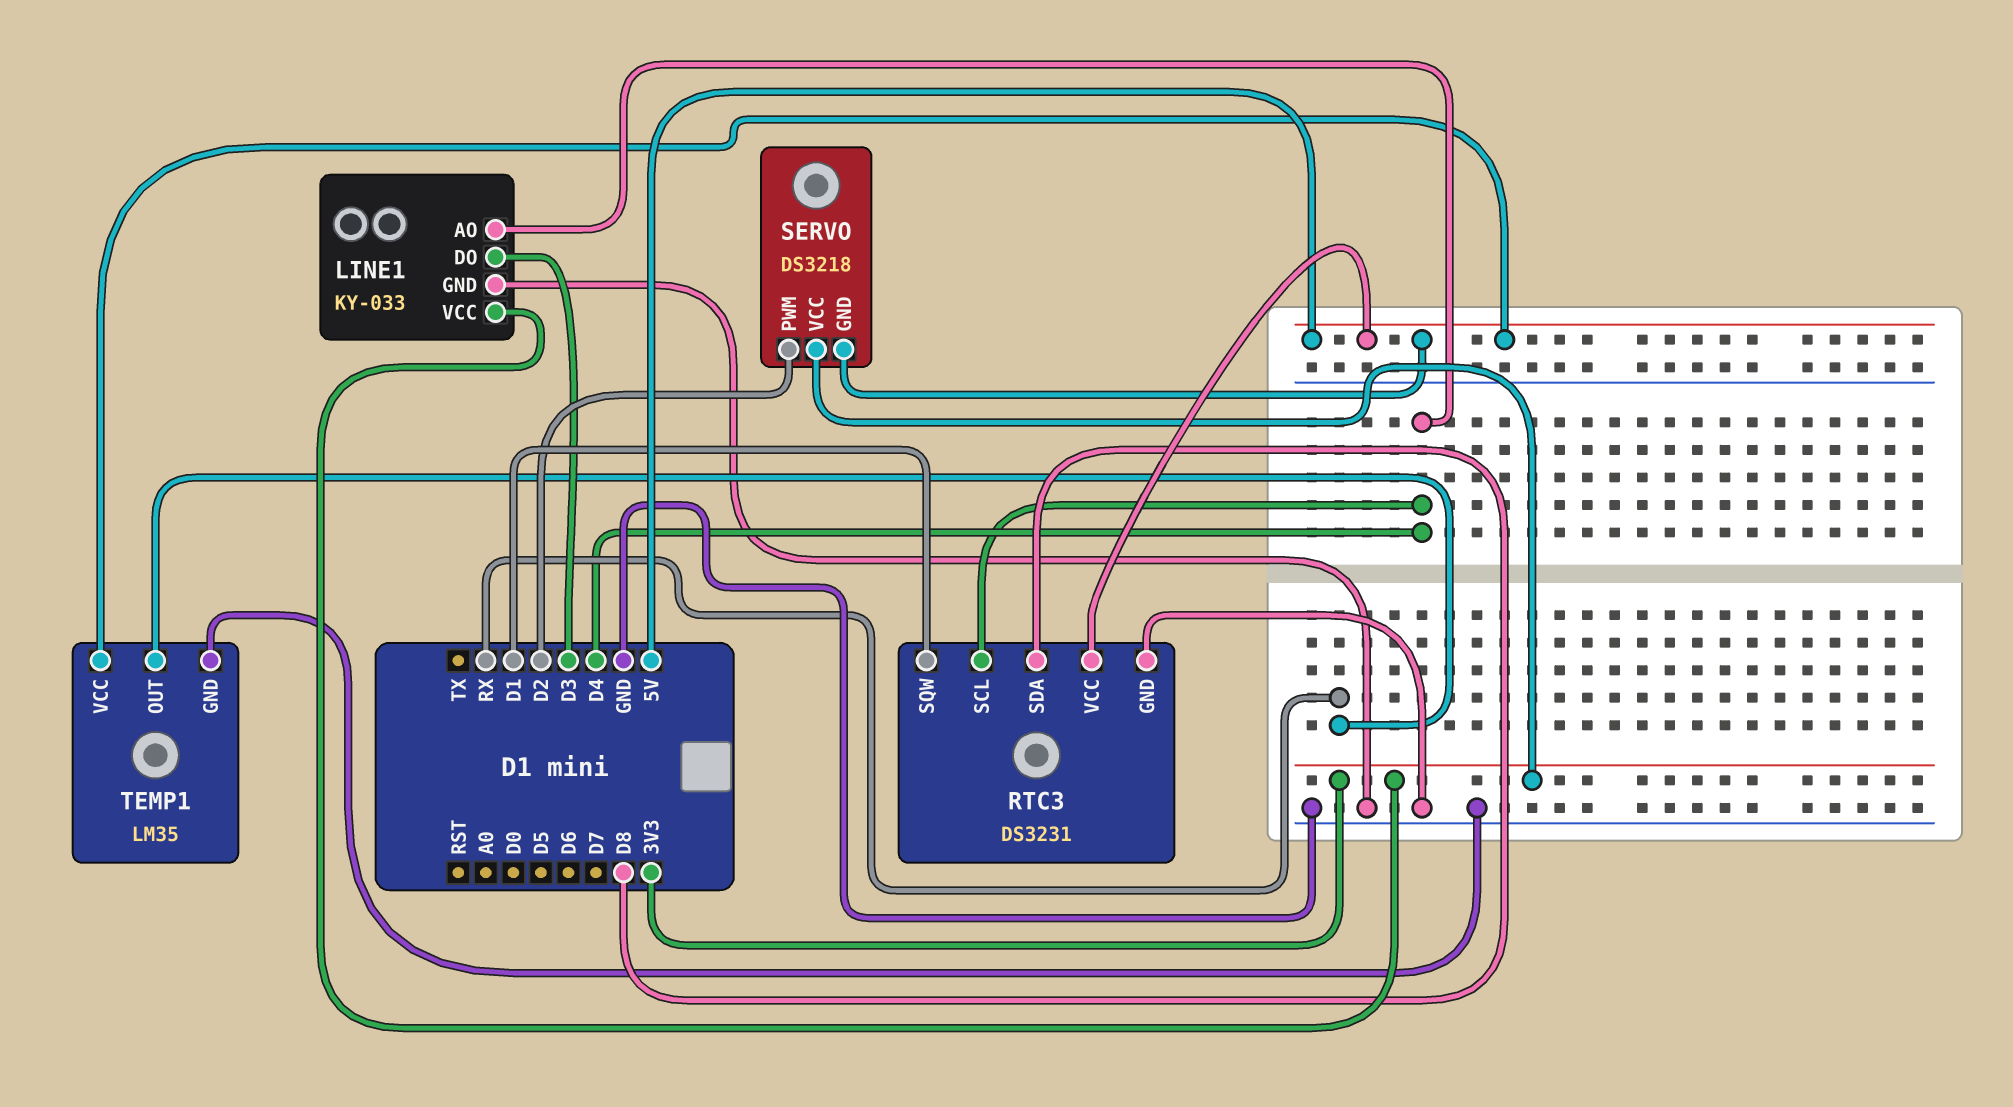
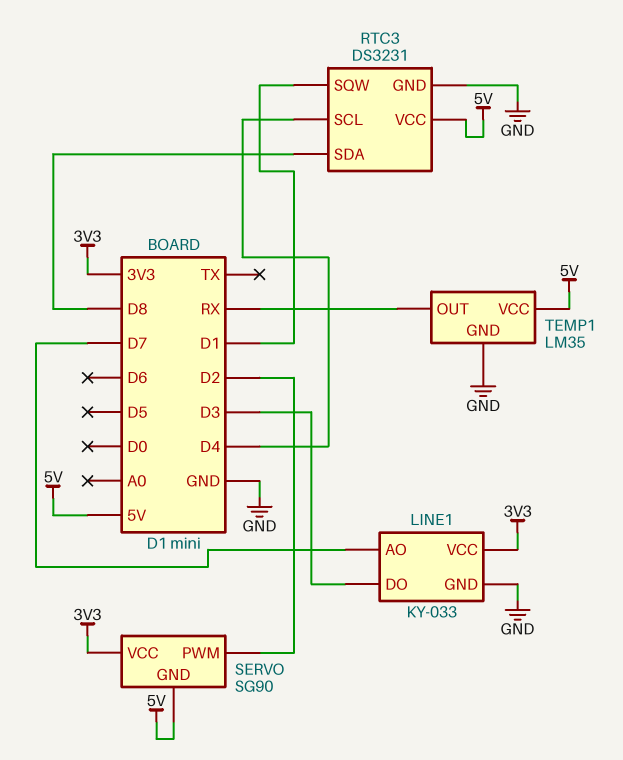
LINE1 pin AO: D4 -> D7
SERVO: DS3218 -> SG90

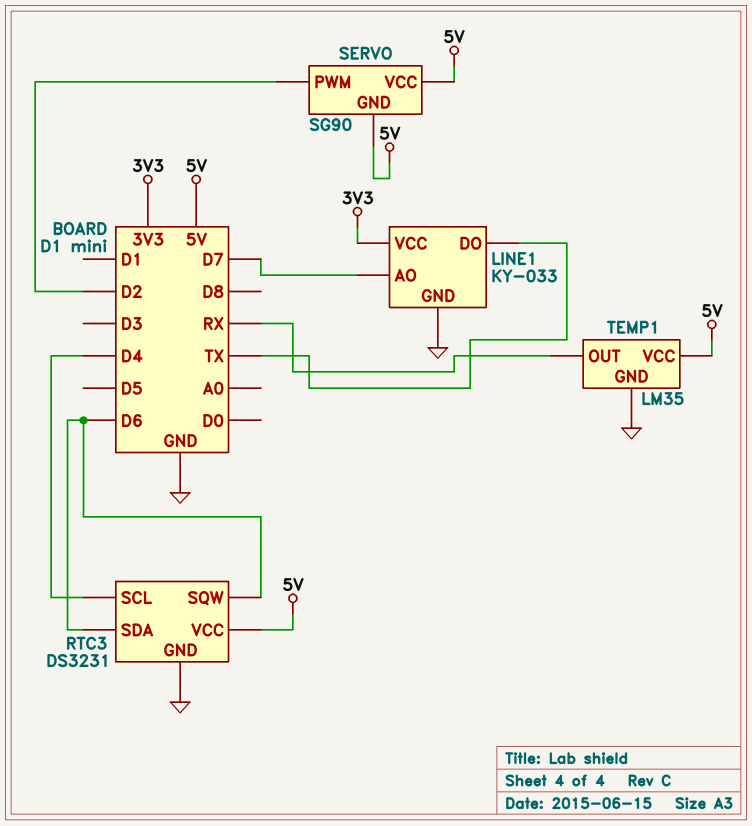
LINE1 pin DO: D3 -> TX
RTC3 pin SDA: D8 -> D6
RTC3 pin SQW: D1 -> D6
SERVO pin VCC: 3V3 -> 5V

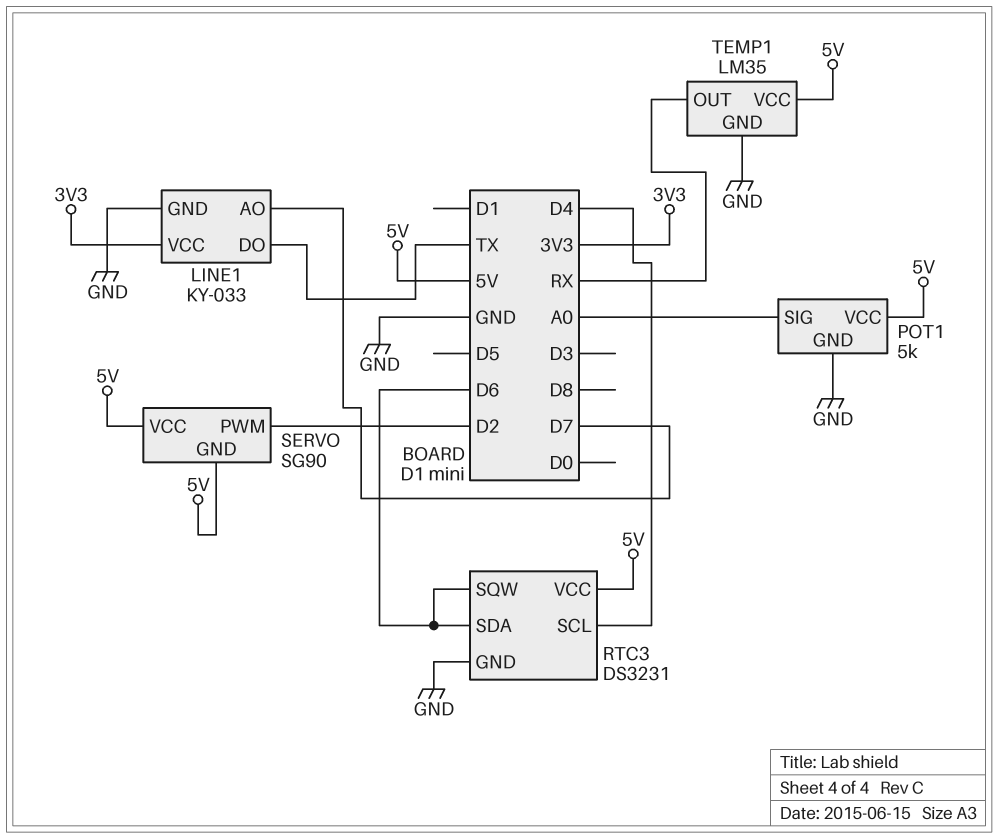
POT1: none -> 5k
POT1 pin GND: none -> GND
POT1 pin SIG: none -> A0
POT1 pin VCC: none -> 5V

